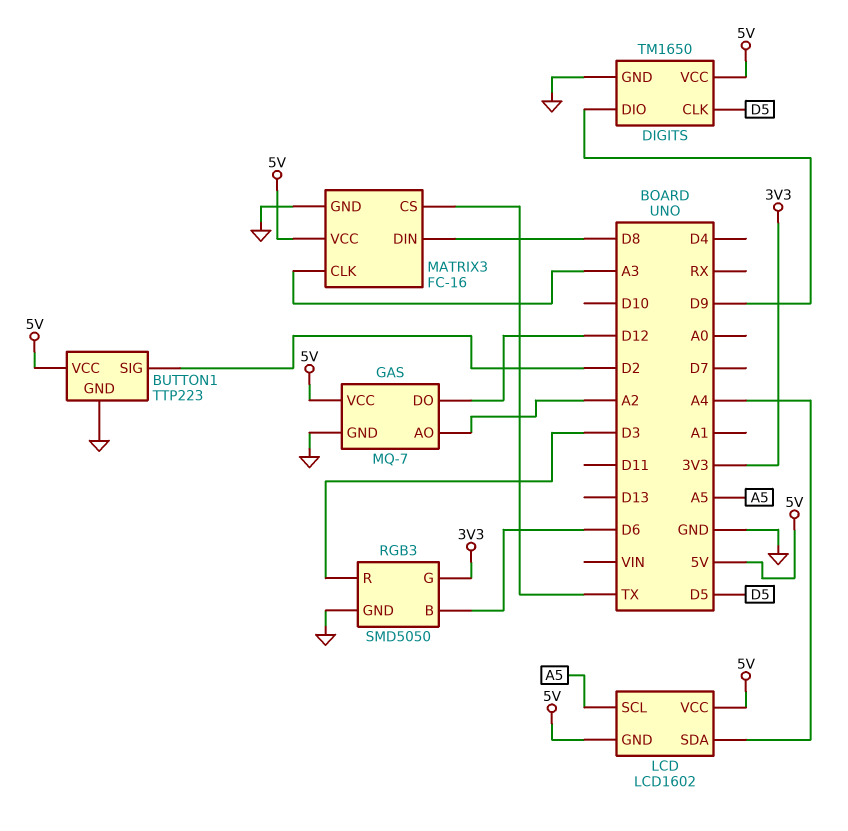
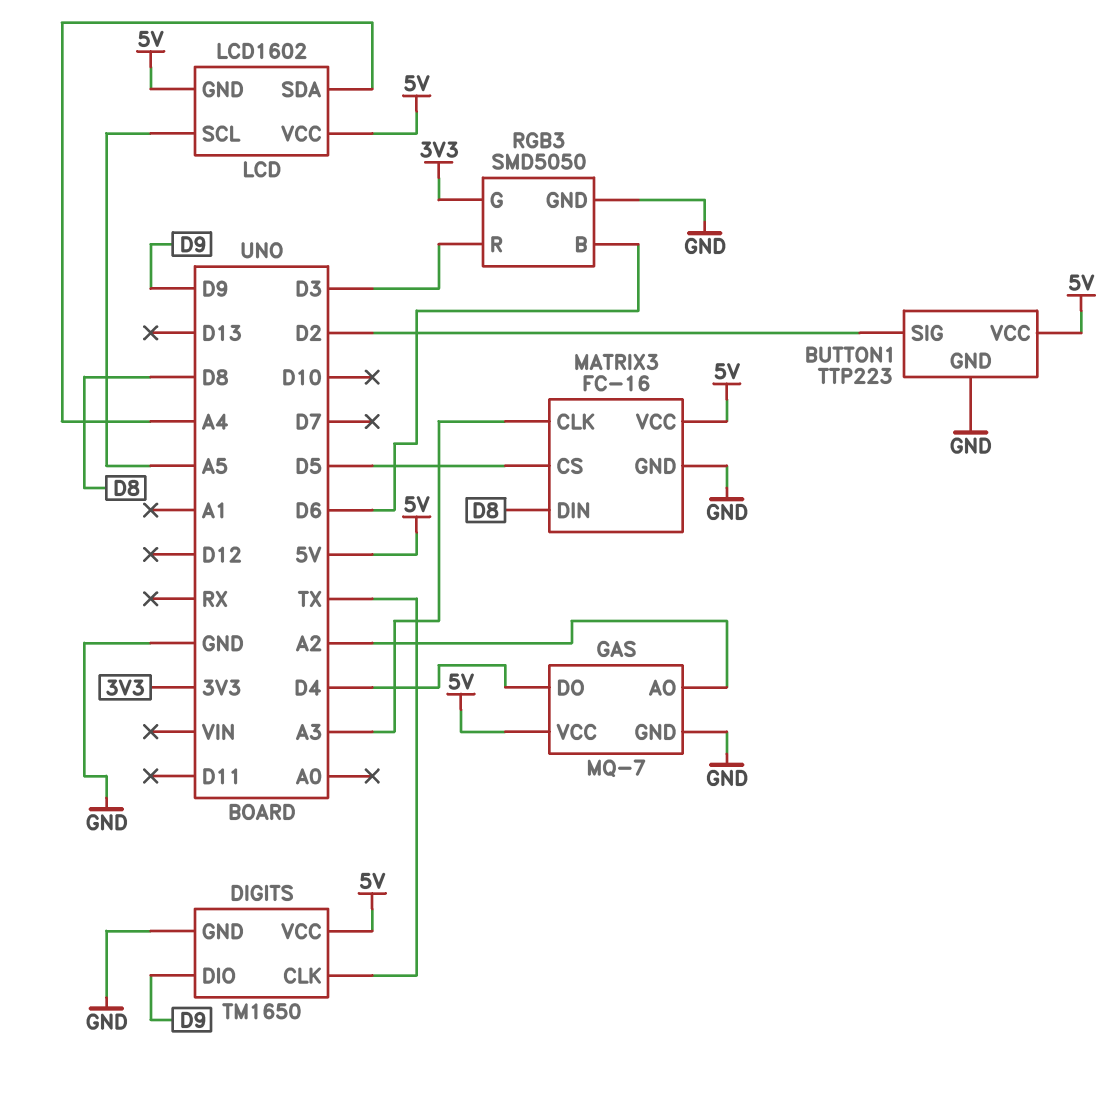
DIGITS pin CLK: D5 -> TX
GAS pin DO: D12 -> D4
MATRIX3 pin CS: TX -> D5

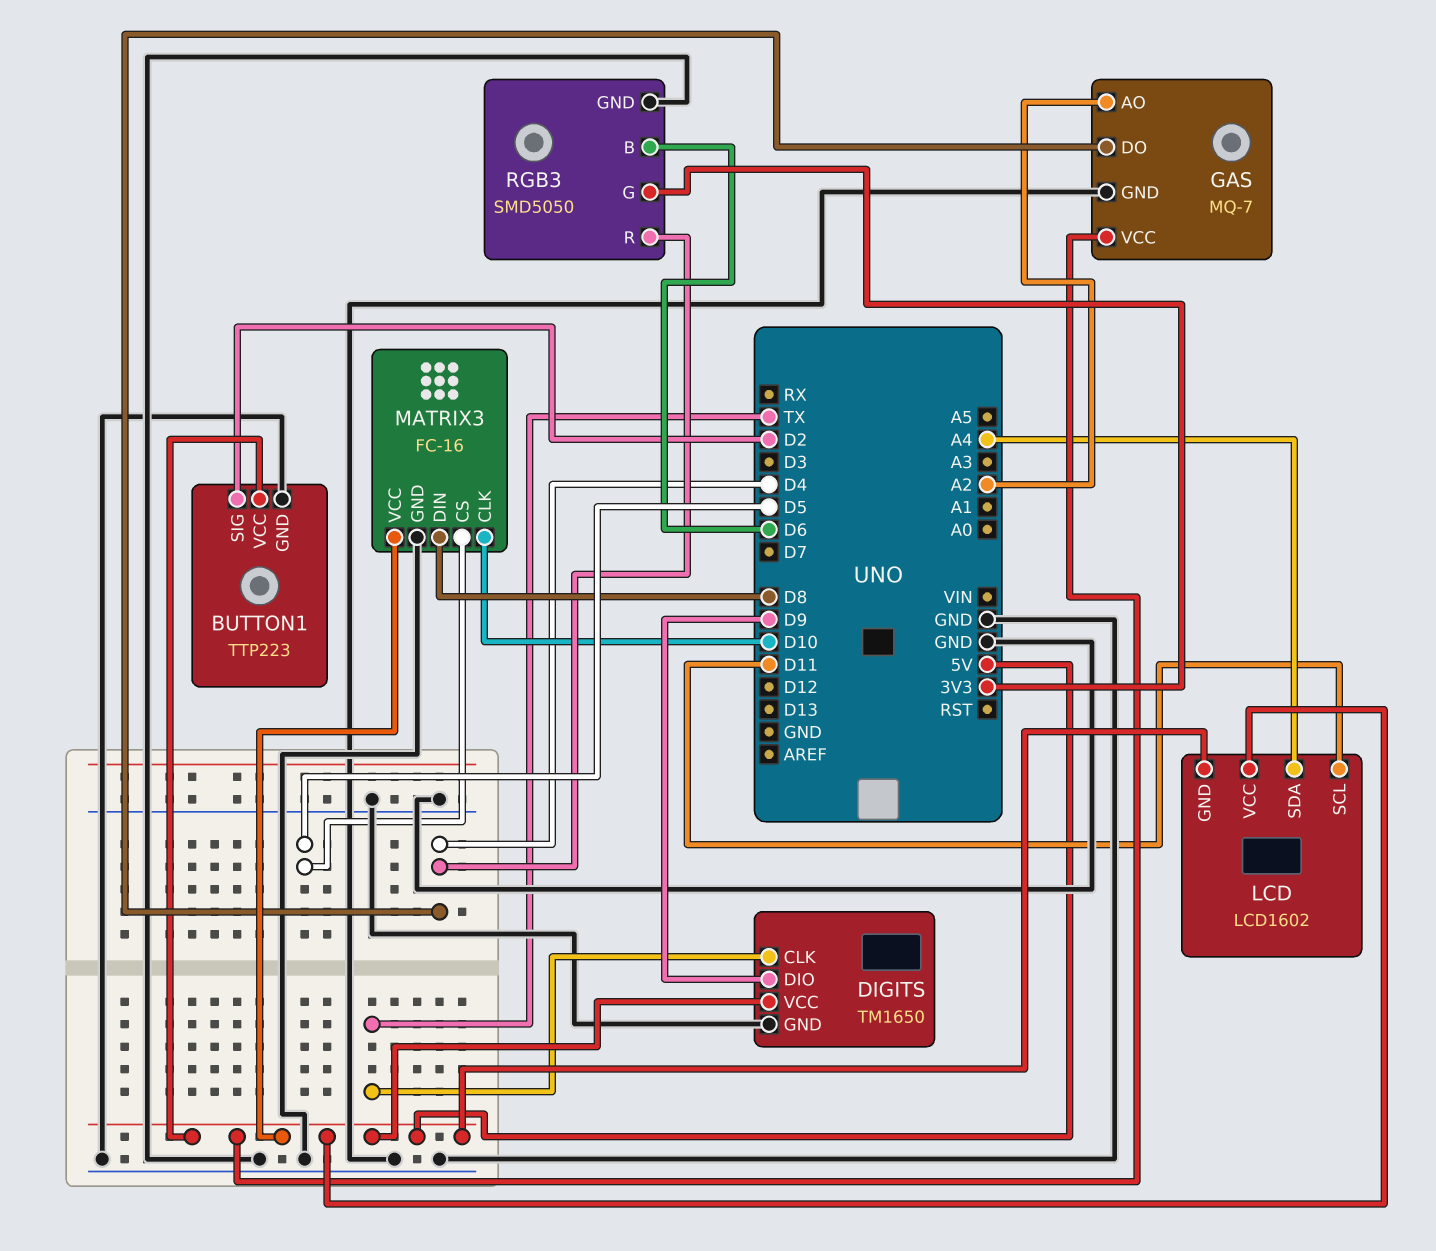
LCD pin SCL: A5 -> D11
MATRIX3 pin CLK: A3 -> D10
RGB3 pin R: D3 -> D4

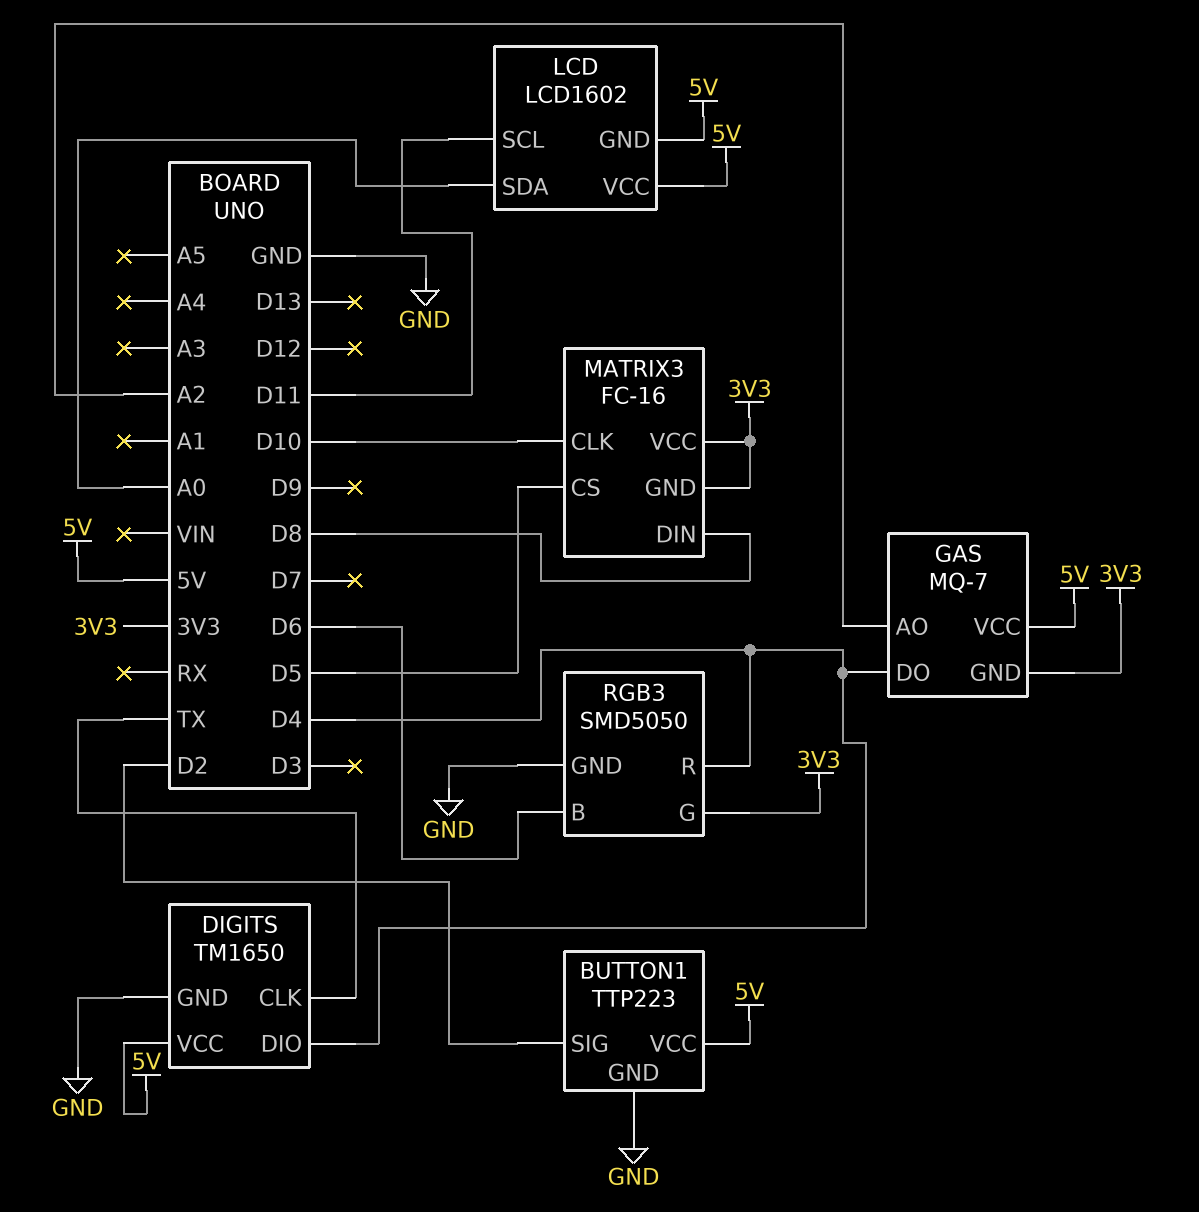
DIGITS pin DIO: D9 -> D4
GAS pin GND: GND -> 3V3
LCD pin SDA: A4 -> A0
MATRIX3 pin GND: GND -> 3V3
MATRIX3 pin VCC: 5V -> 3V3

